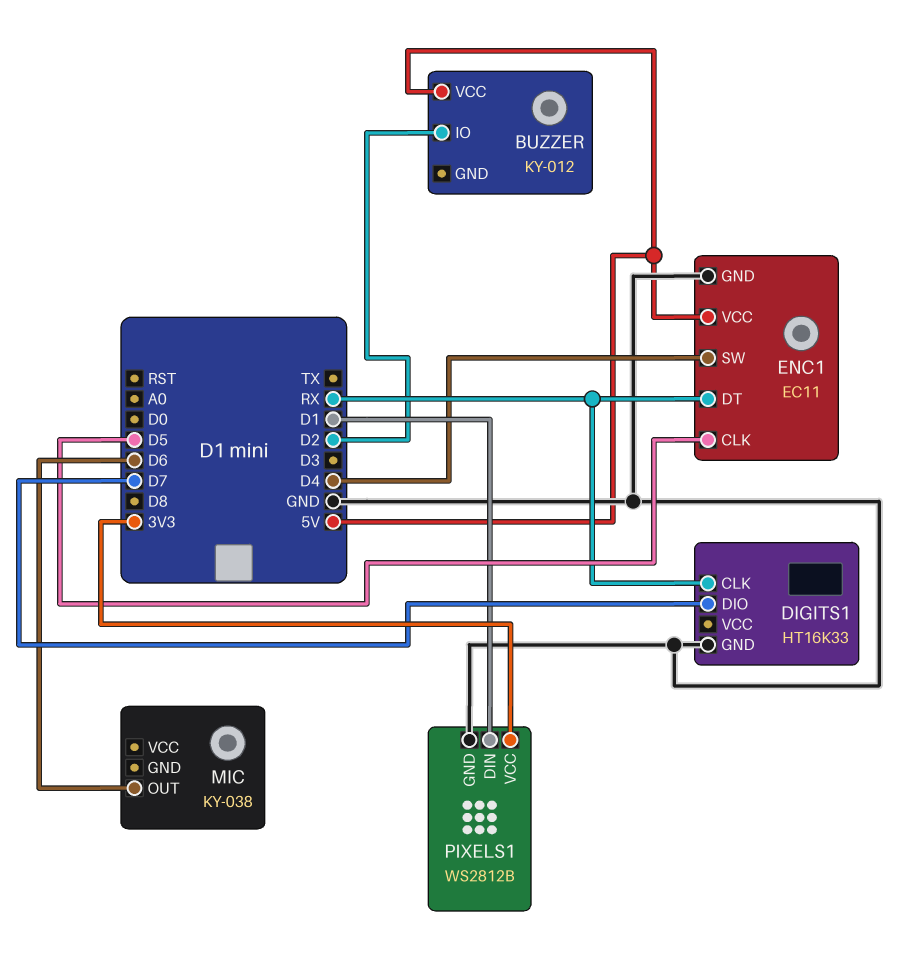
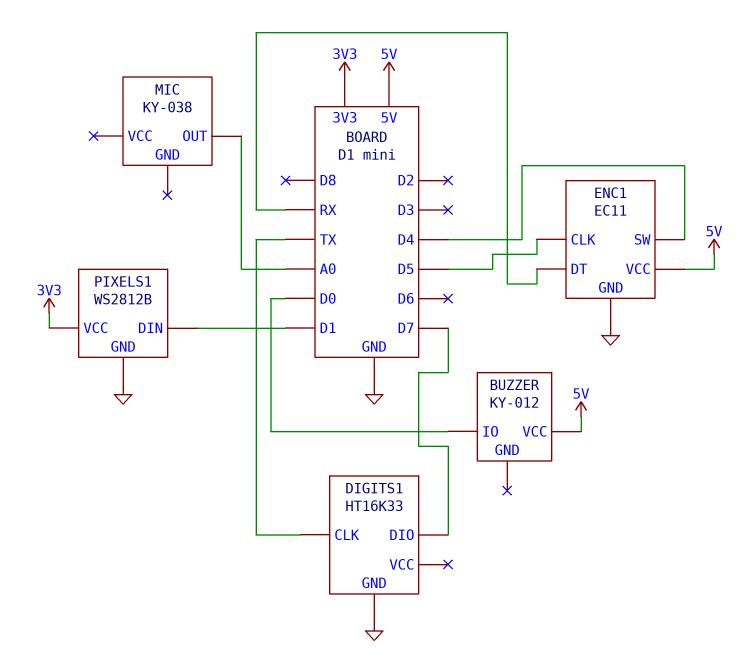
BUZZER pin IO: D2 -> D0
DIGITS1 pin CLK: RX -> TX
MIC pin OUT: D6 -> A0

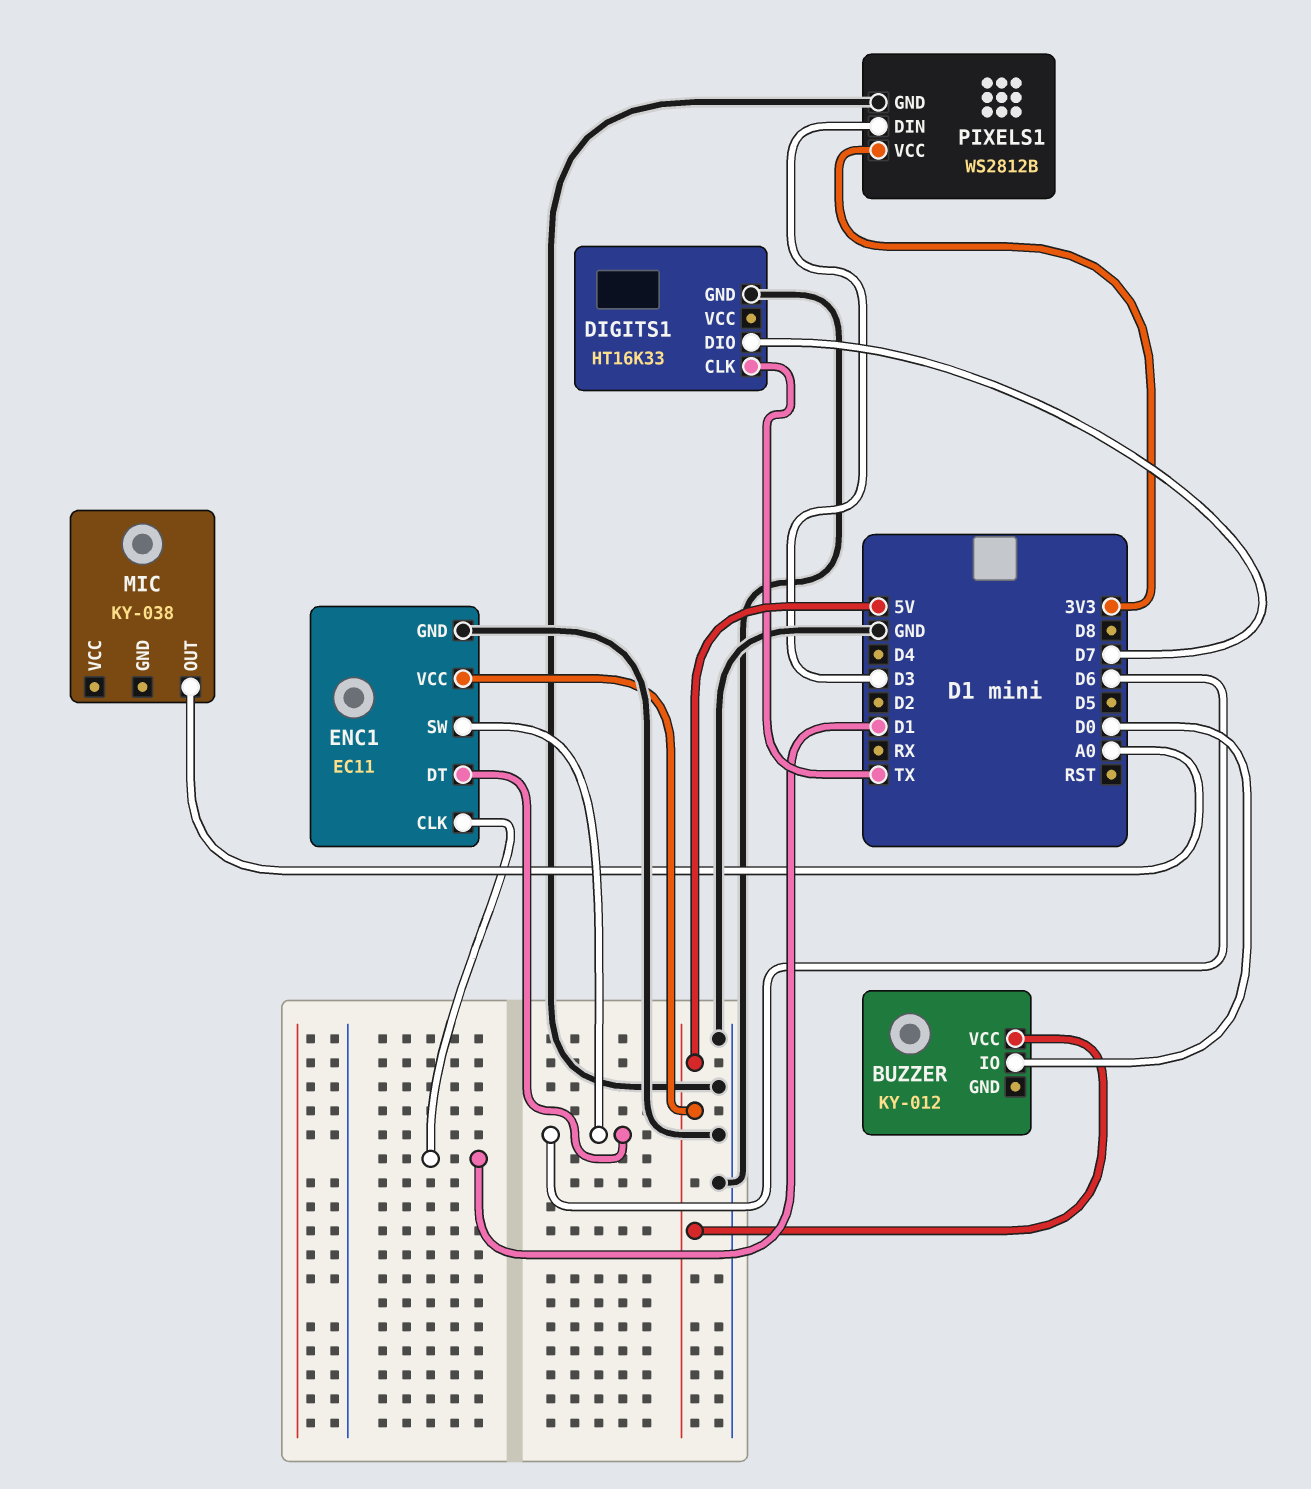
ENC1 pin CLK: D5 -> D1
ENC1 pin DT: RX -> D6
ENC1 pin SW: D4 -> D6
PIXELS1 pin DIN: D1 -> D3

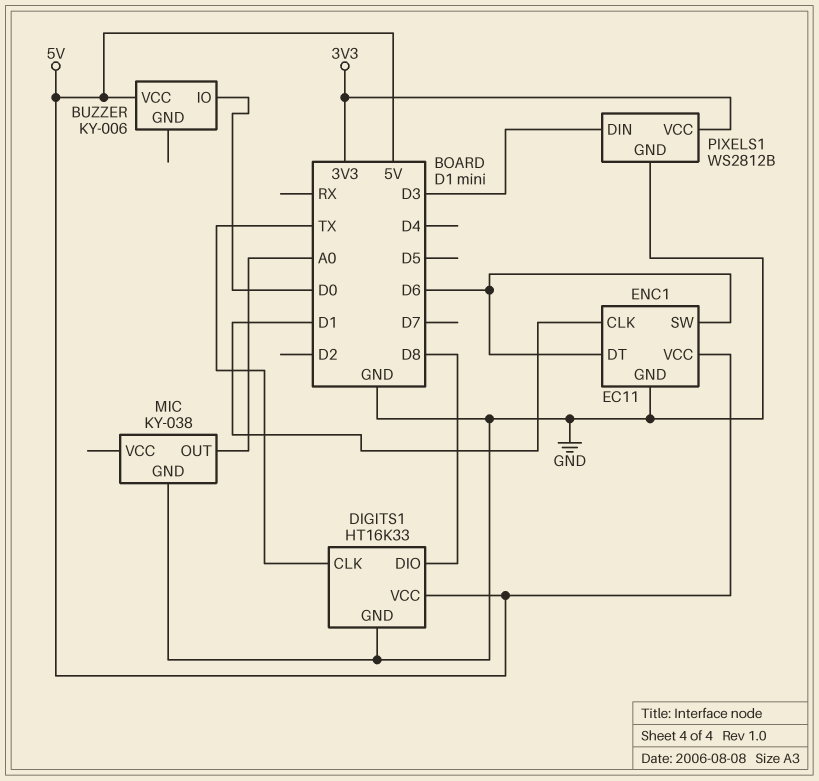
BUZZER: KY-012 -> KY-006
DIGITS1 pin DIO: D7 -> D8
DIGITS1 pin VCC: none -> 5V
MIC pin GND: none -> GND

